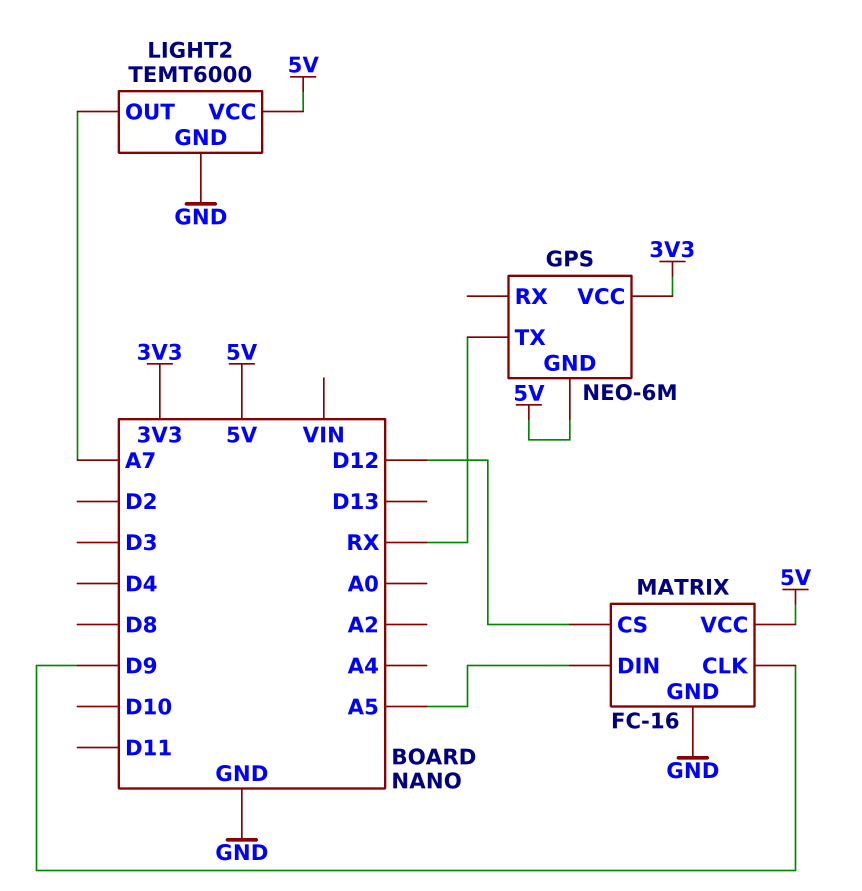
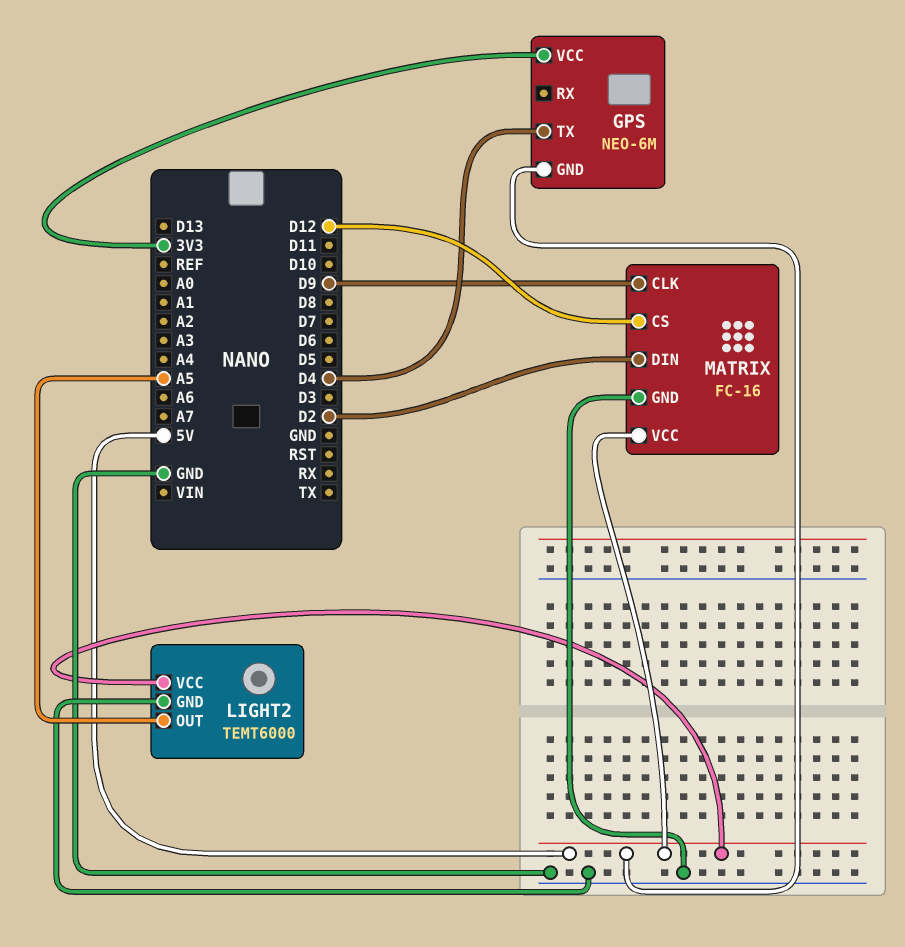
GPS pin TX: RX -> D4
LIGHT2 pin OUT: A7 -> A5
MATRIX pin DIN: A5 -> D2

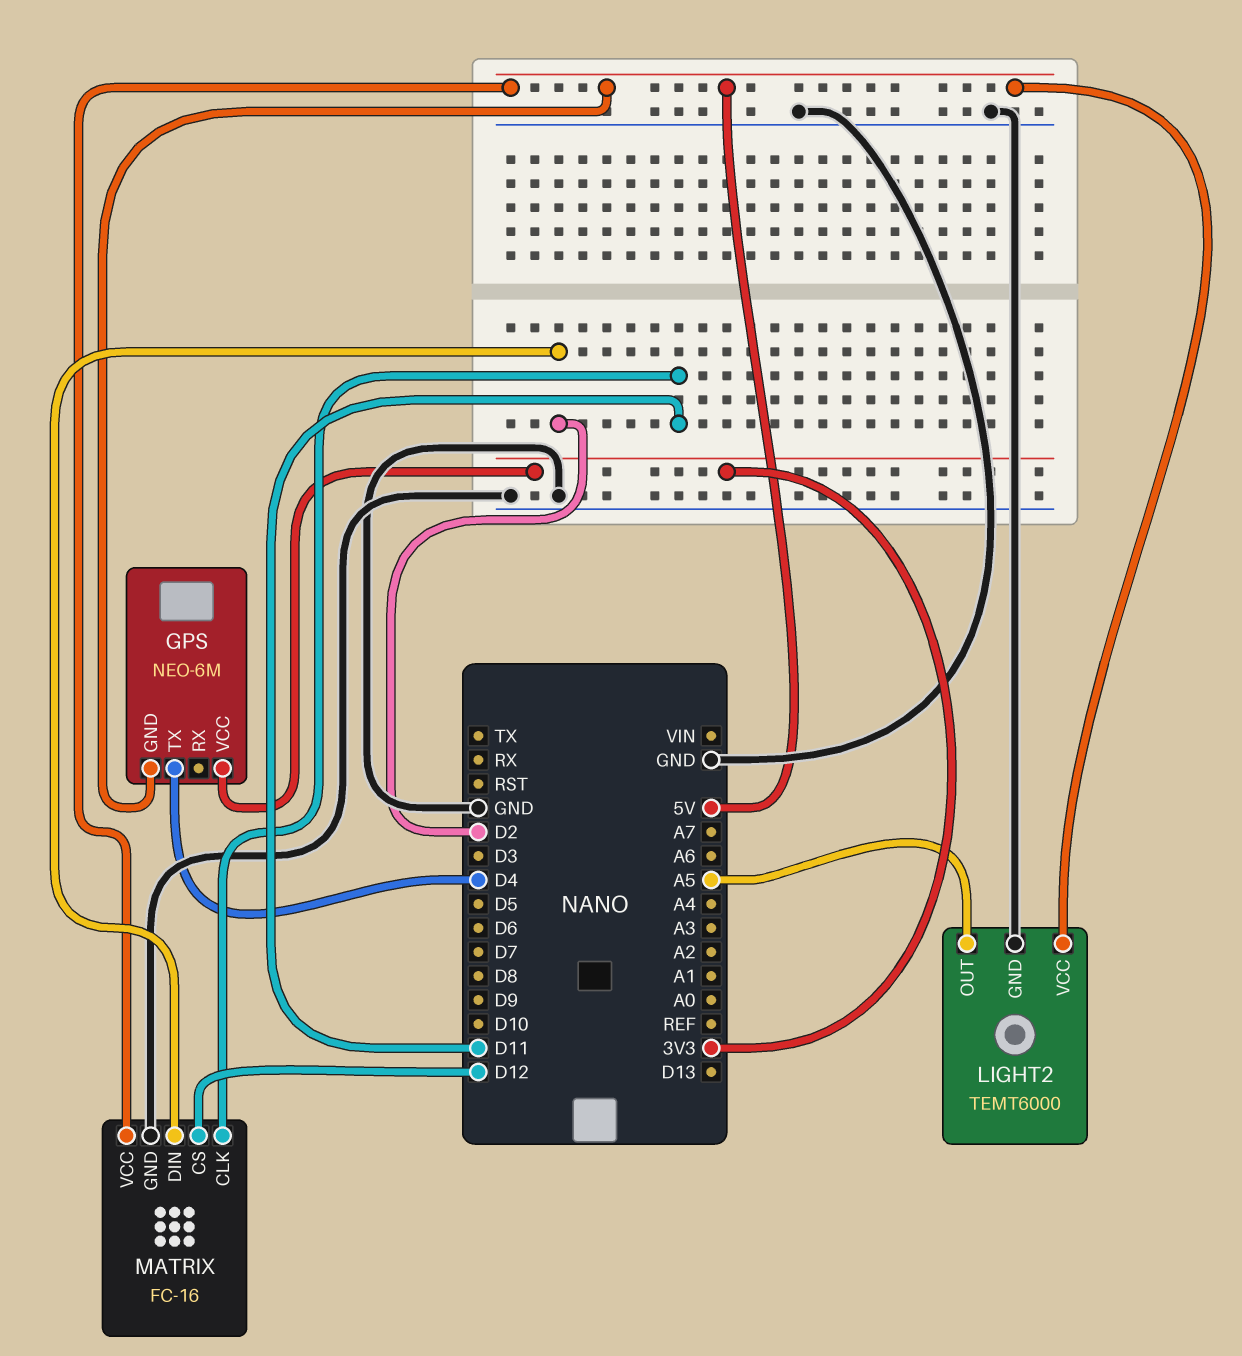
MATRIX pin CLK: D9 -> D11

